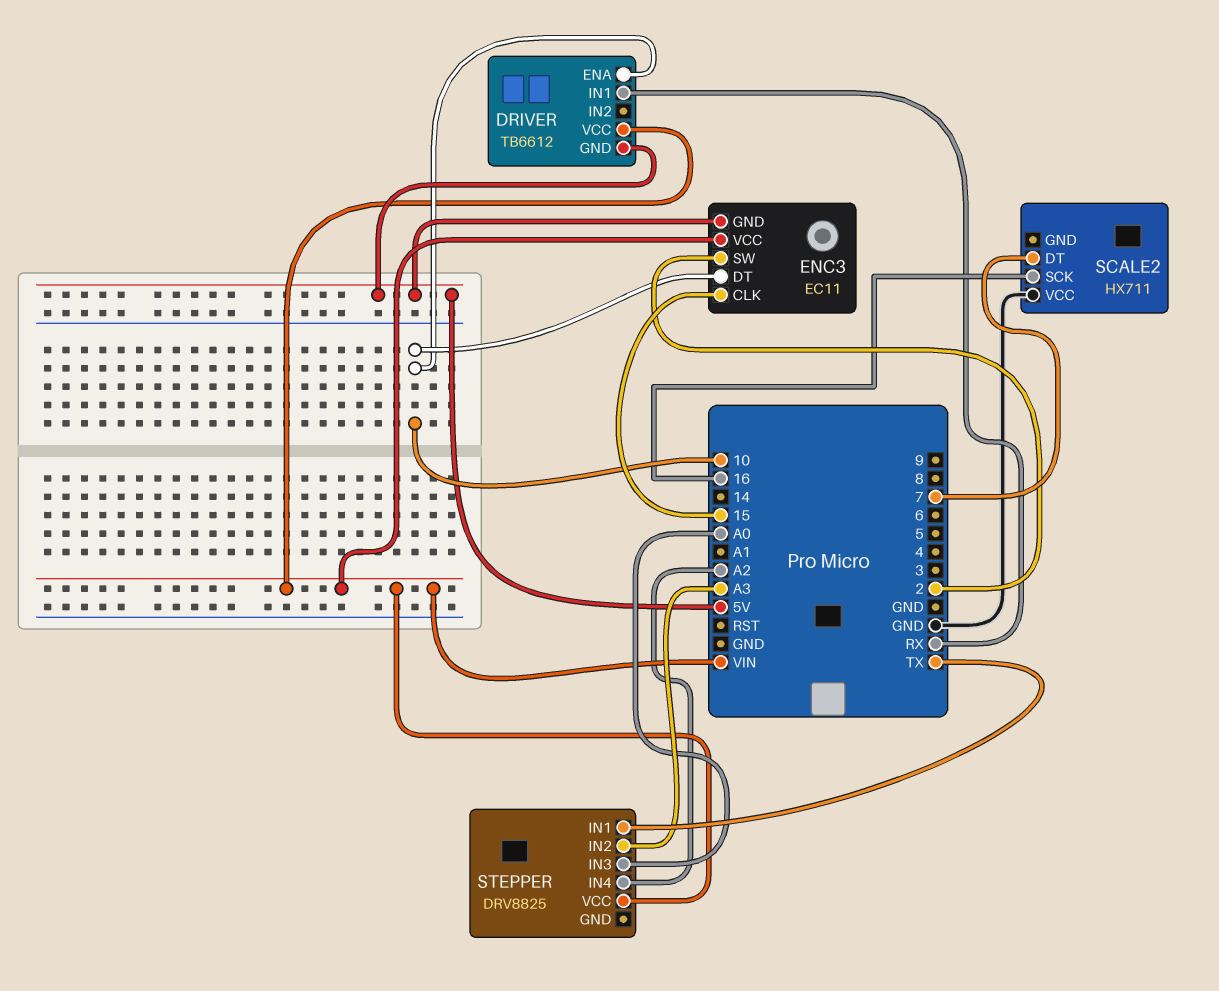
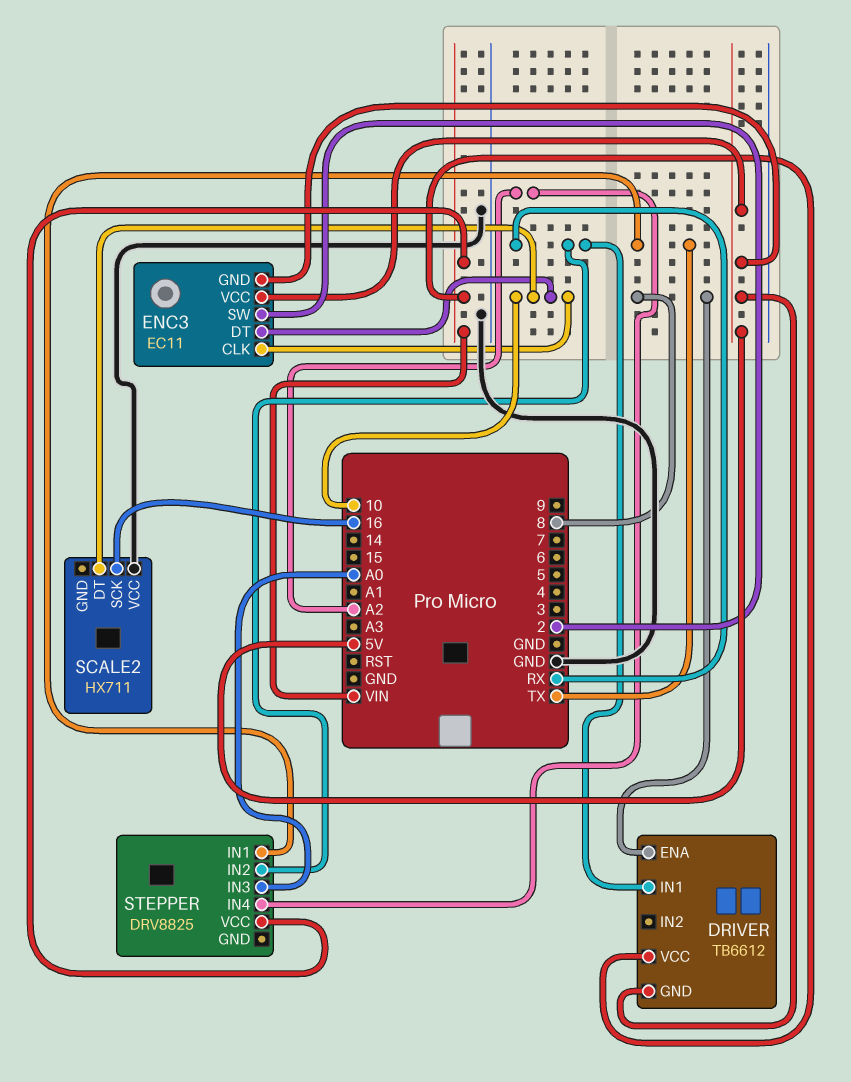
DRIVER pin ENA: 10 -> 8
ENC3 pin CLK: 15 -> 10
ENC3 pin VCC: VIN -> 5V
SCALE2 pin DT: 7 -> 10
STEPPER pin IN2: A3 -> RX

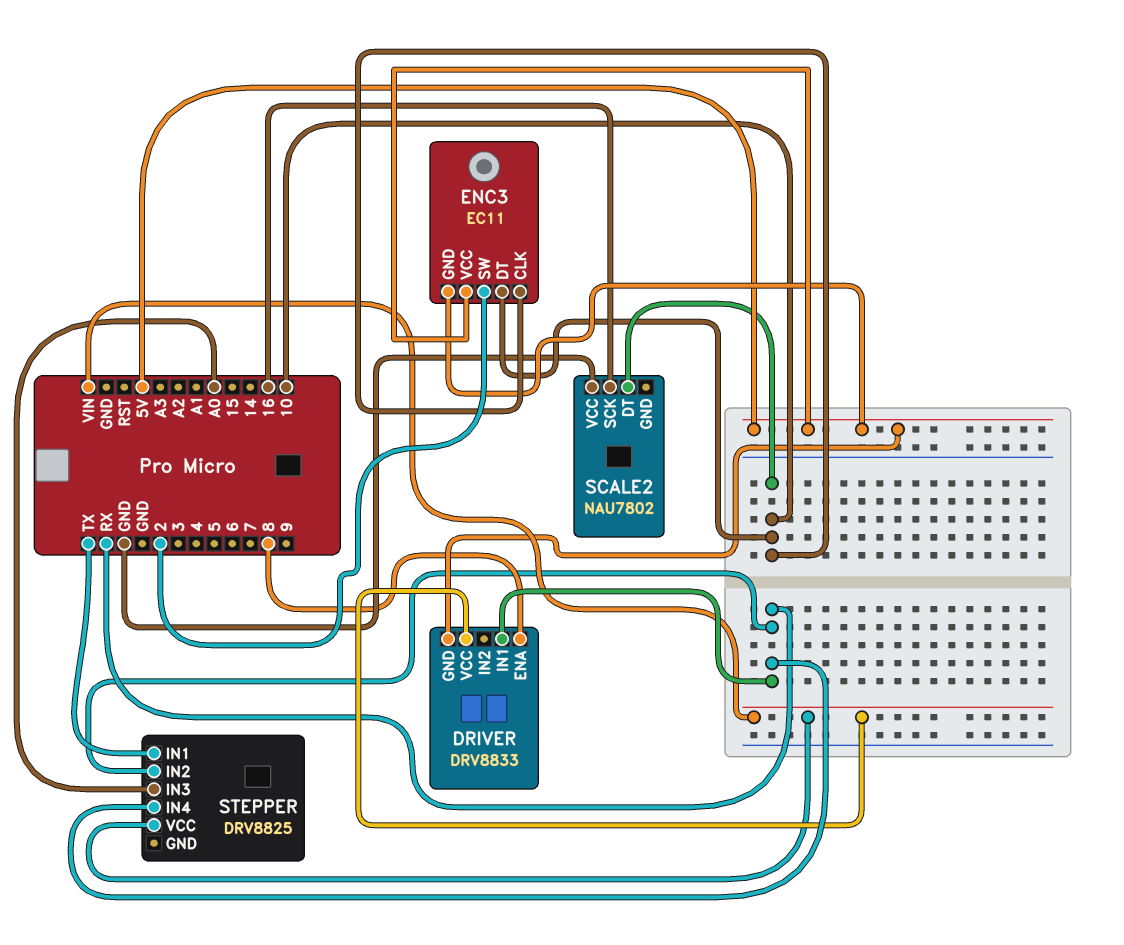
DRIVER: TB6612 -> DRV8833
SCALE2: HX711 -> NAU7802
STEPPER pin IN4: A2 -> RX

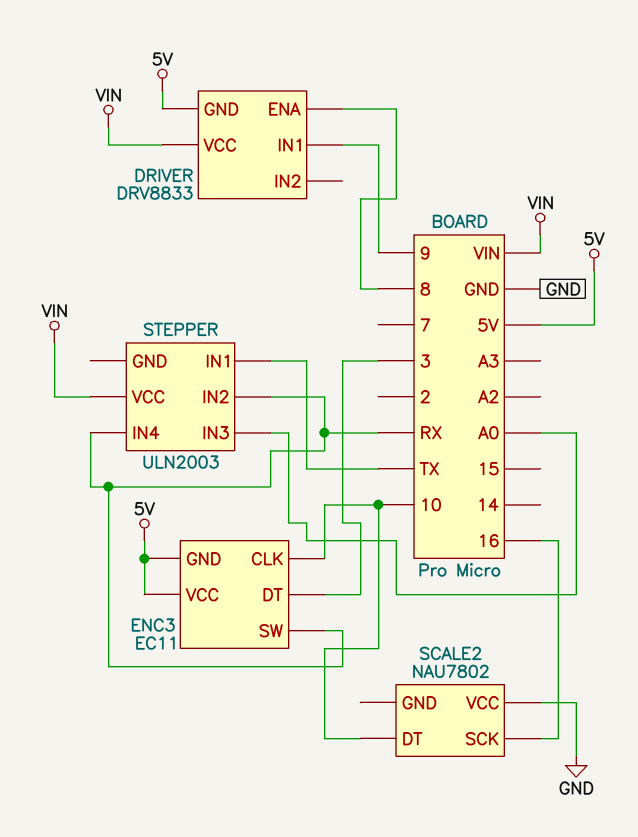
DRIVER pin IN1: RX -> 9
ENC3 pin DT: 10 -> 3
ENC3 pin SW: 2 -> RX
STEPPER: DRV8825 -> ULN2003

